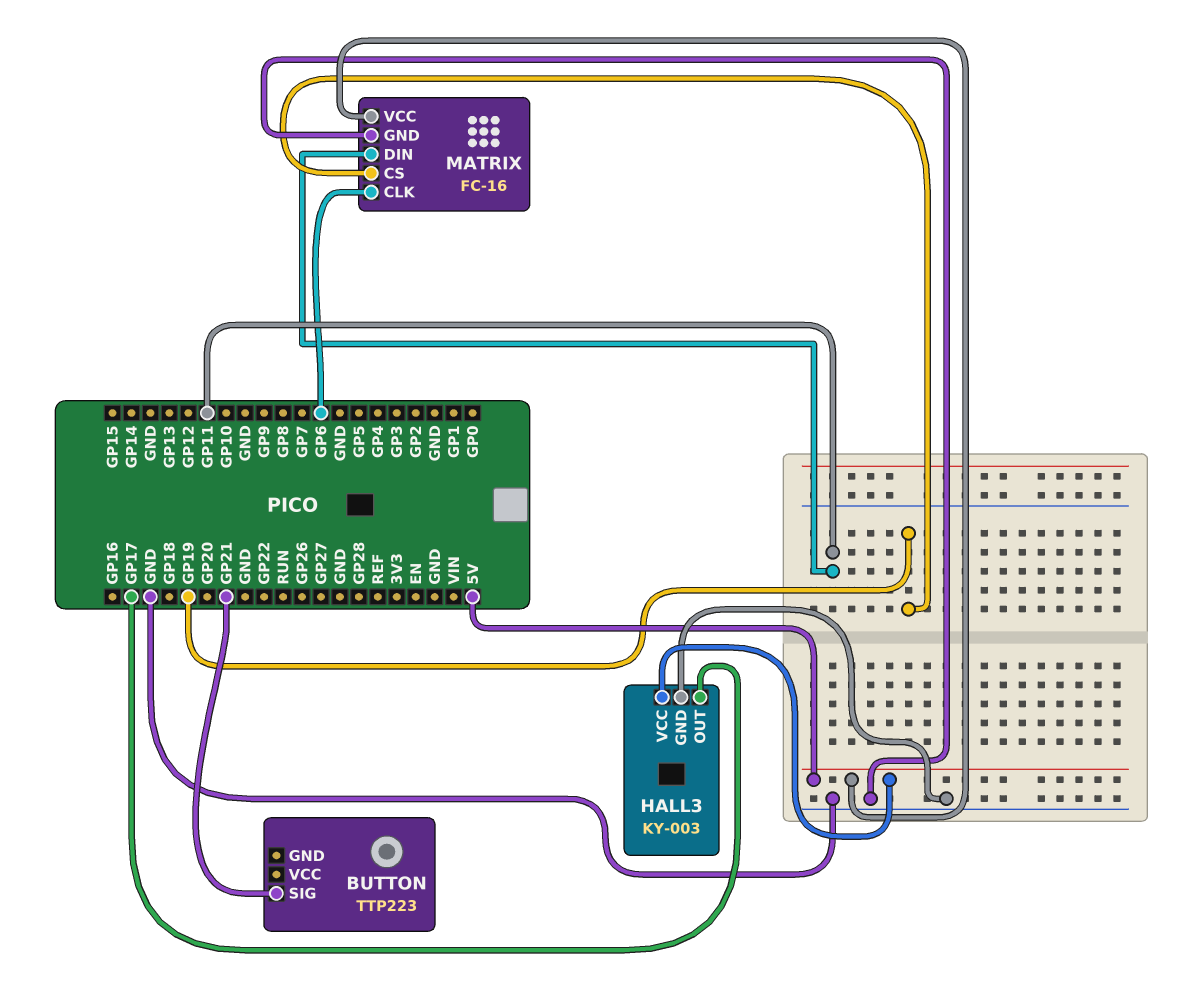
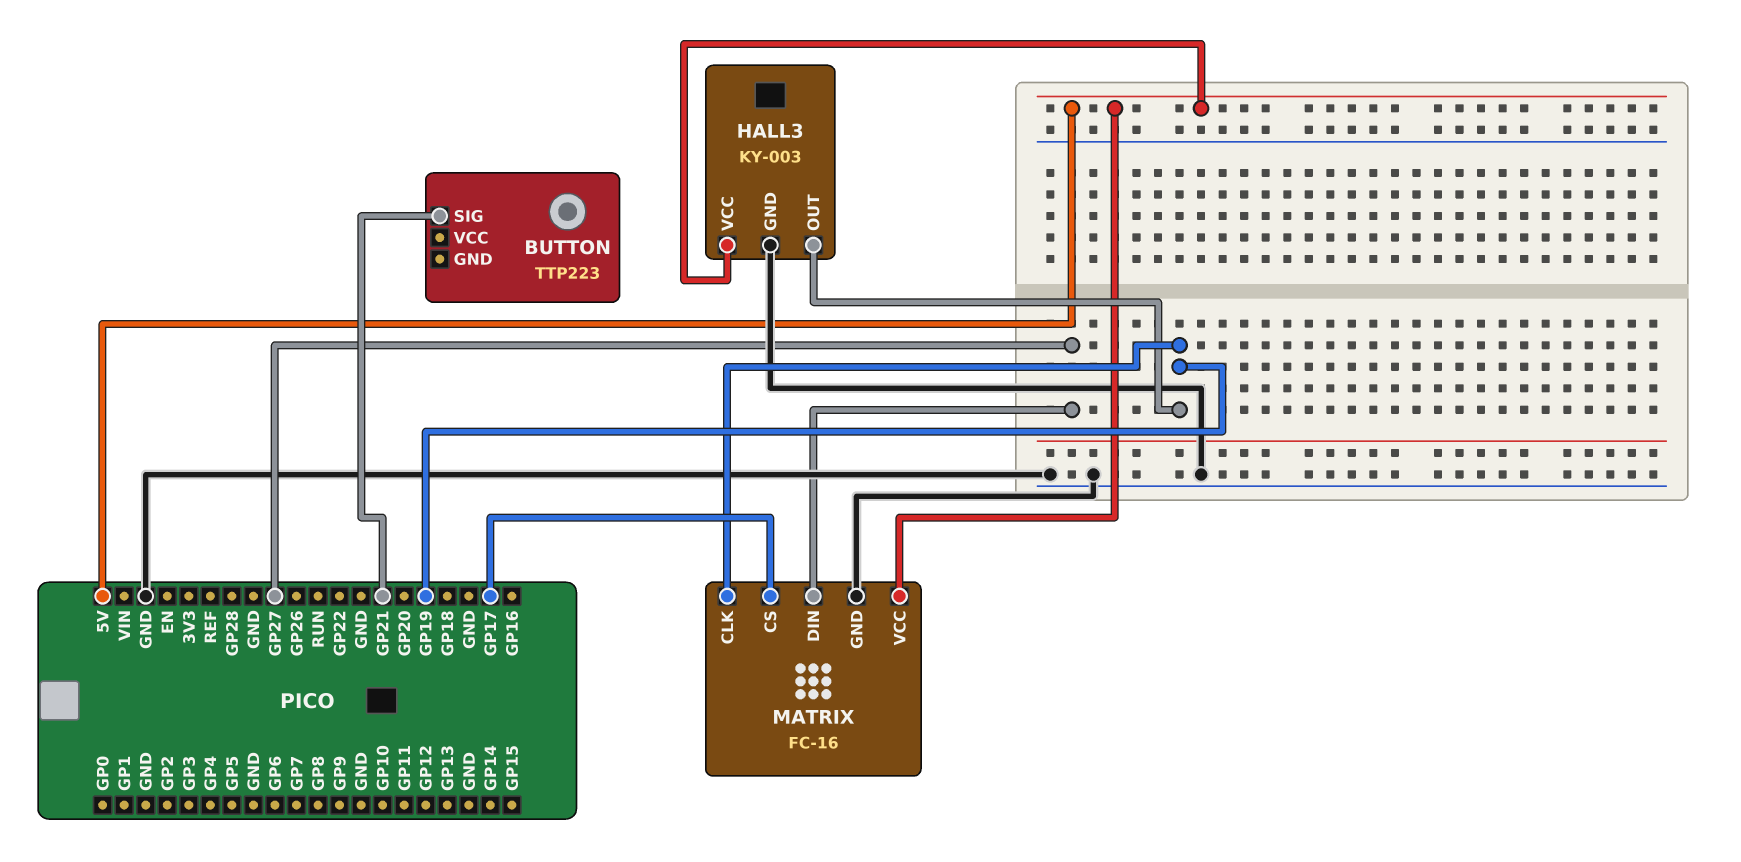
HALL3 pin OUT: GP17 -> GP19
MATRIX pin CLK: GP6 -> GP19
MATRIX pin CS: GP19 -> GP17
MATRIX pin DIN: GP11 -> GP27

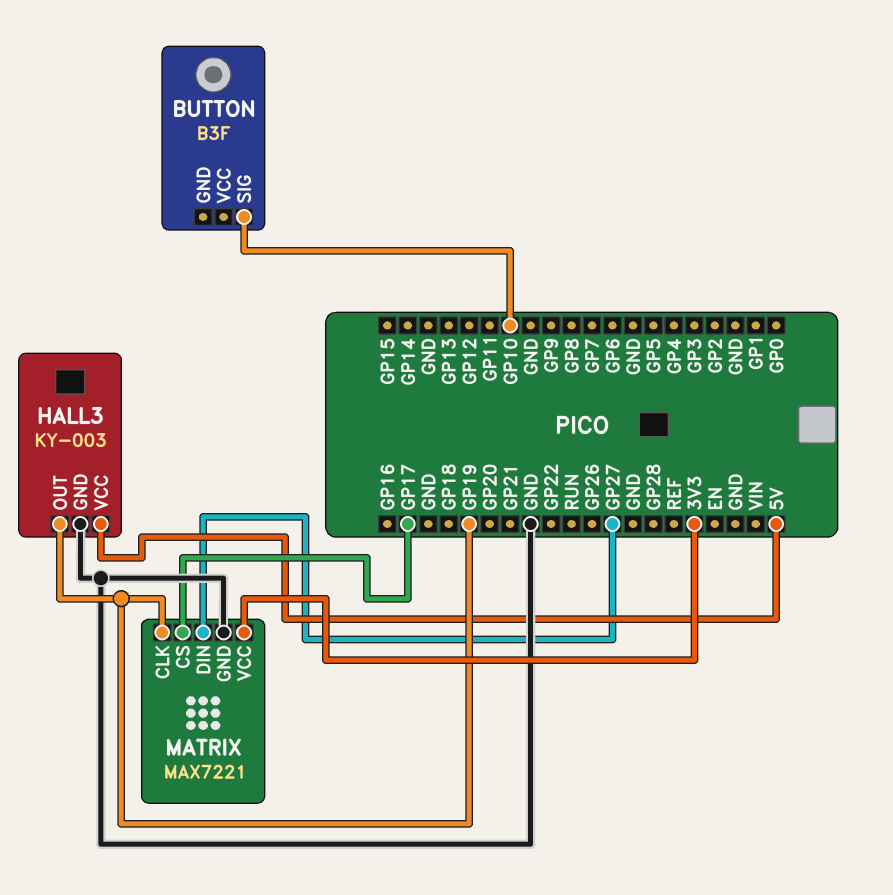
BUTTON: TTP223 -> B3F
BUTTON pin SIG: GP21 -> GP10
MATRIX: FC-16 -> MAX7221
MATRIX pin VCC: 5V -> 3V3

